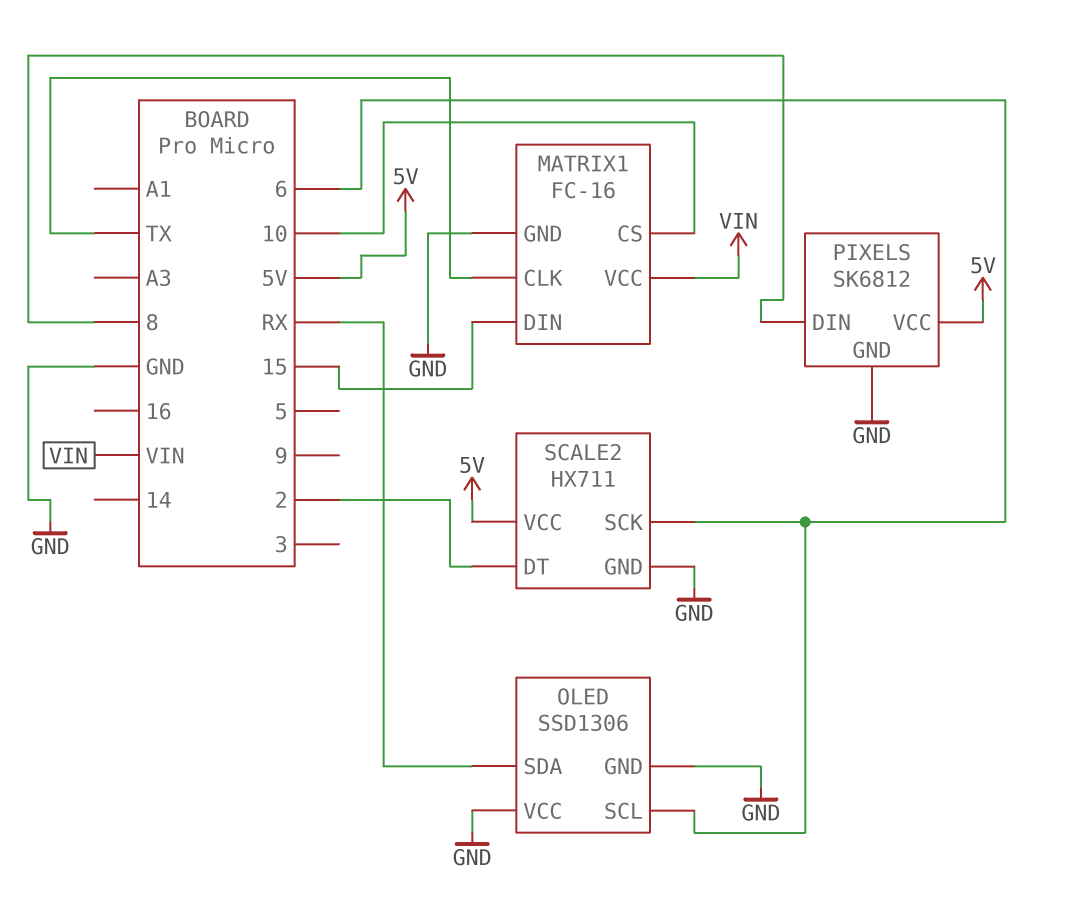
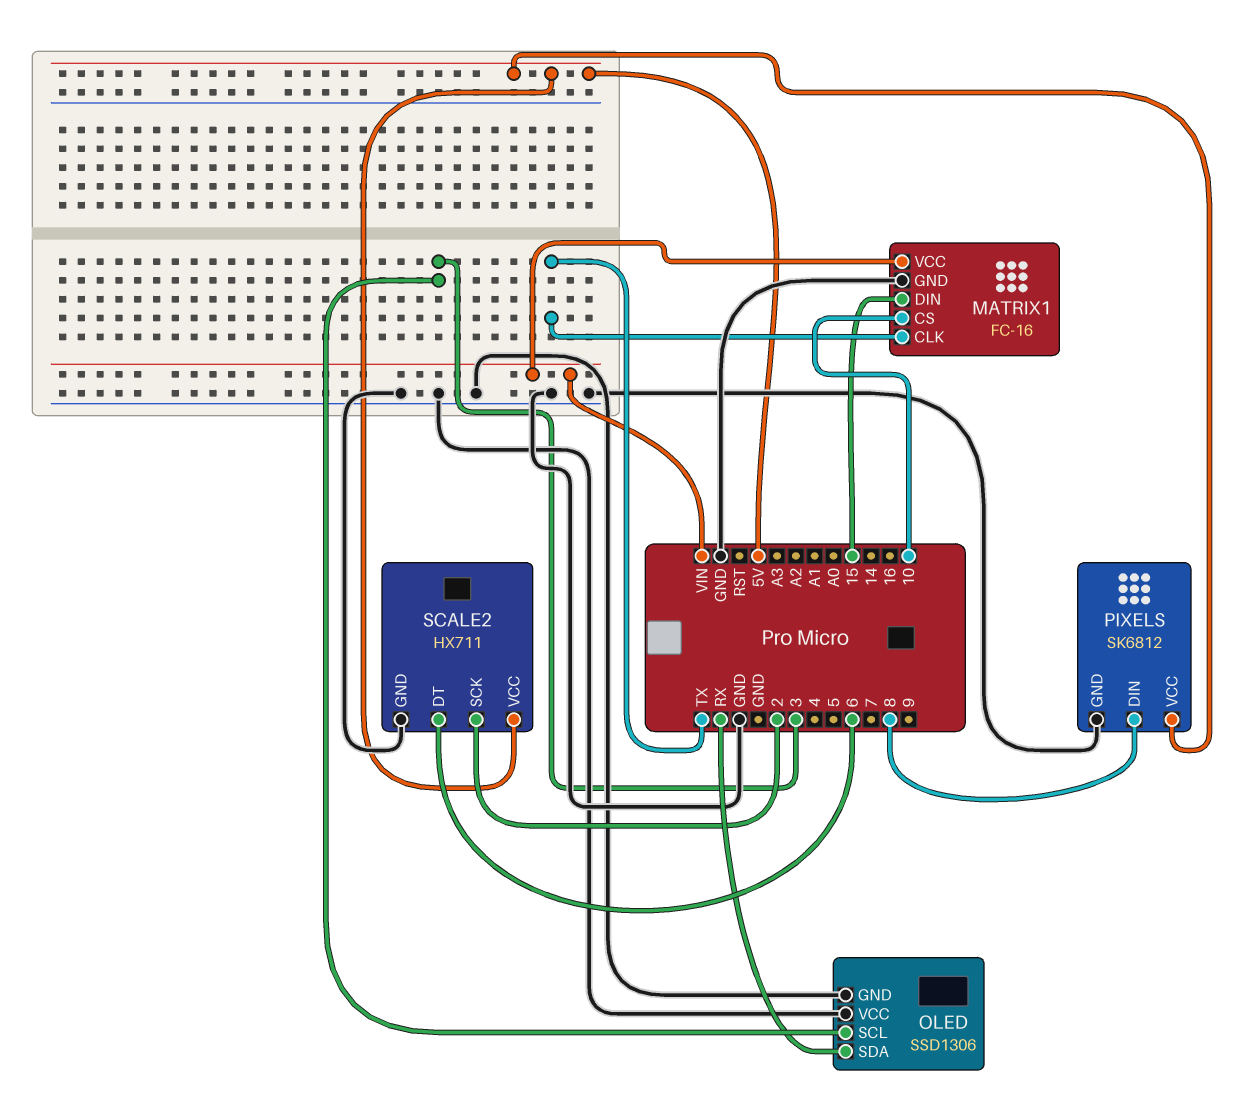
OLED pin SCL: 6 -> 3
SCALE2 pin DT: 2 -> 6
SCALE2 pin SCK: 6 -> 2

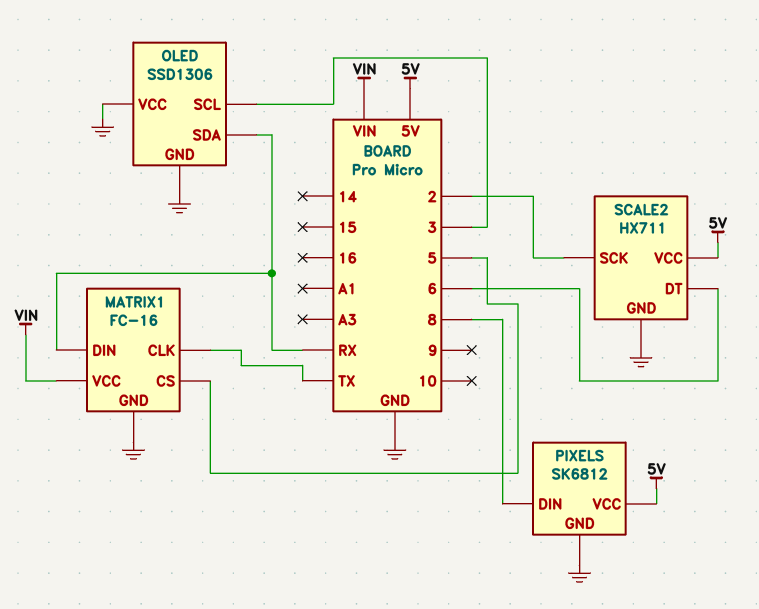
MATRIX1 pin CS: 10 -> 5
MATRIX1 pin DIN: 15 -> RX

